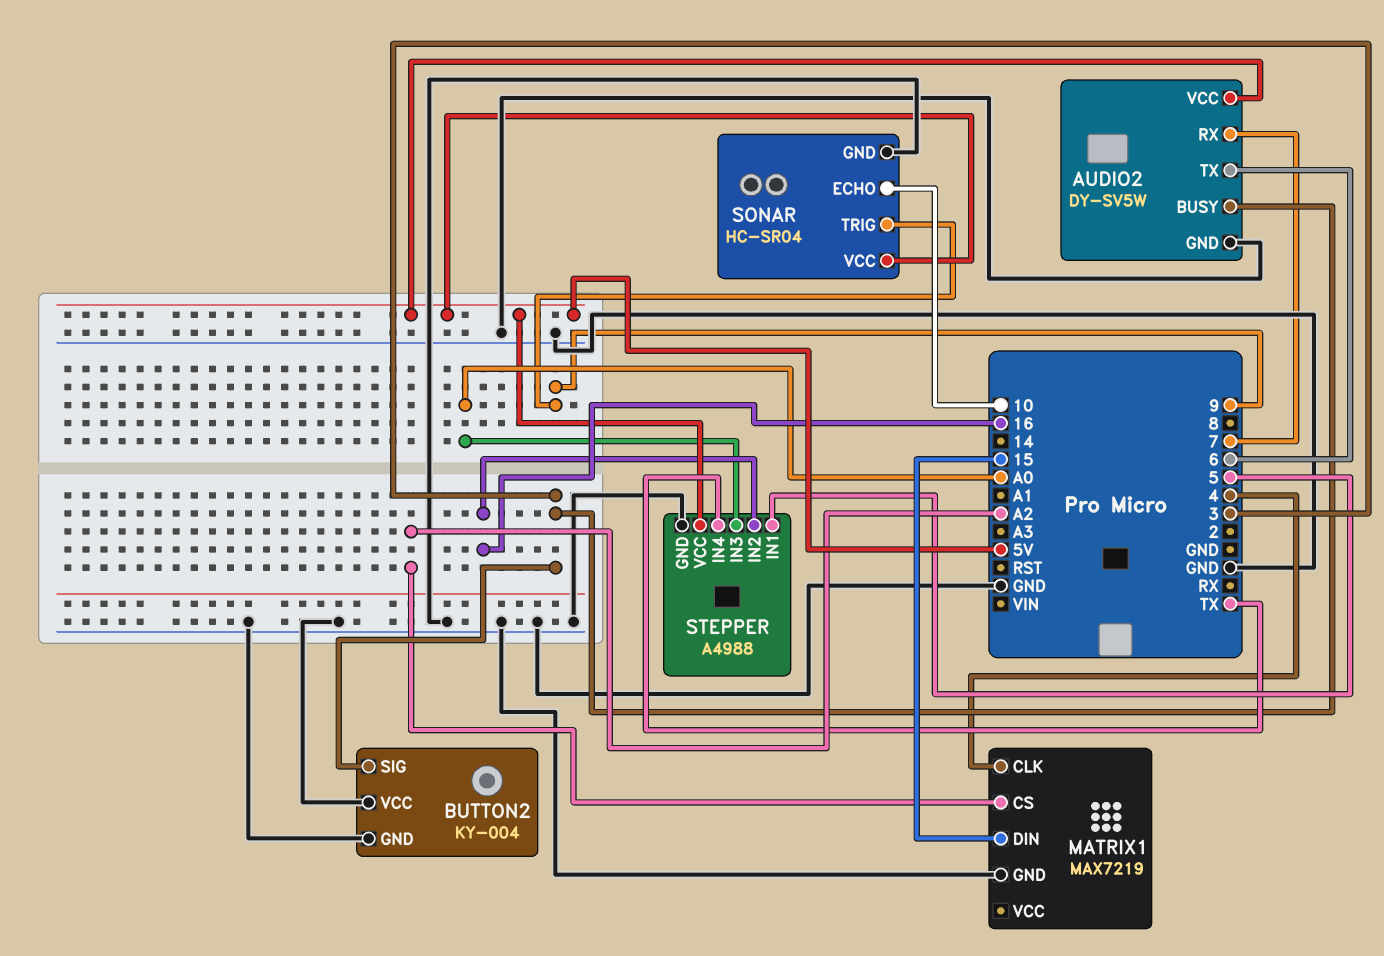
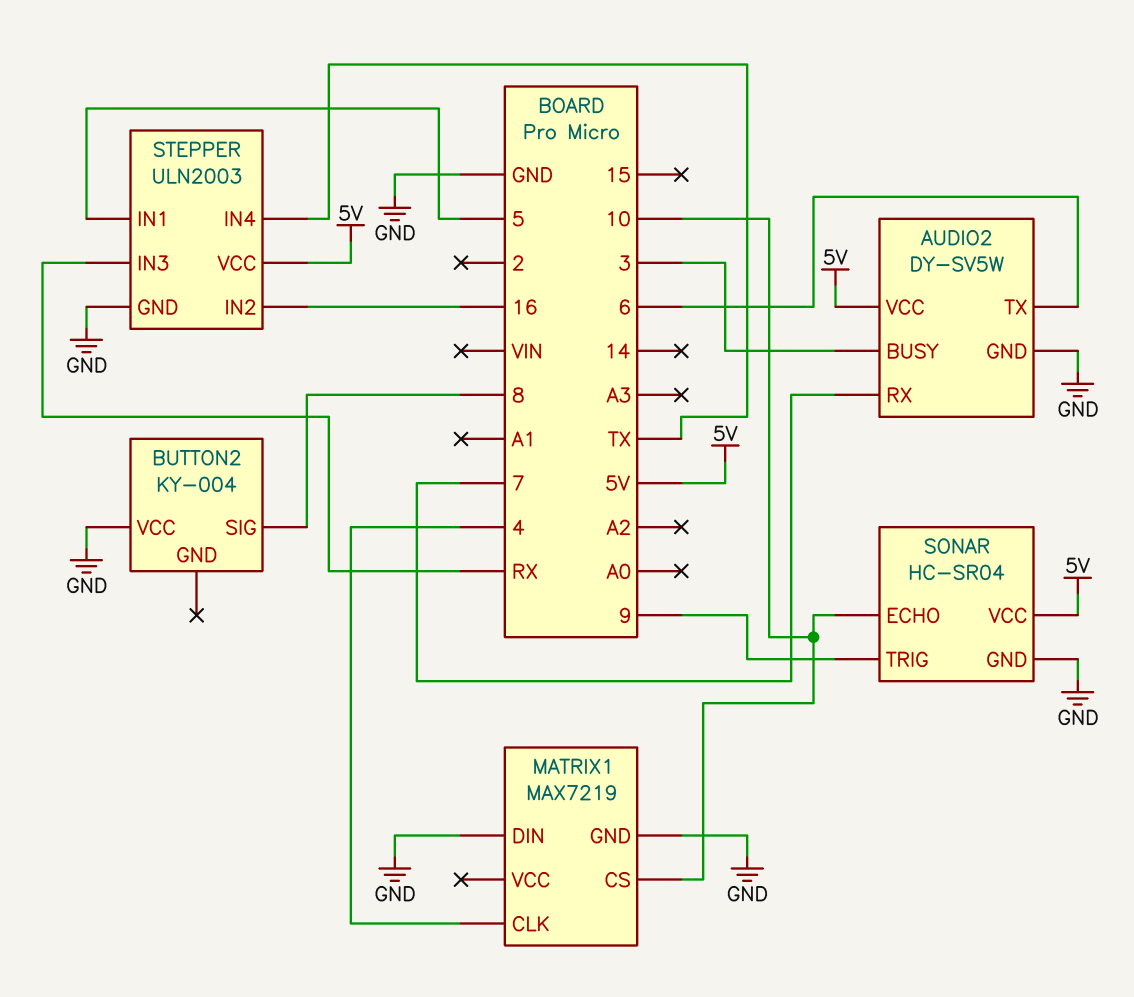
BUTTON2 pin GND: GND -> none
BUTTON2 pin SIG: 3 -> 8
MATRIX1 pin CS: A2 -> 10
MATRIX1 pin DIN: 15 -> GND
STEPPER: A4988 -> ULN2003
STEPPER pin IN3: A0 -> RX

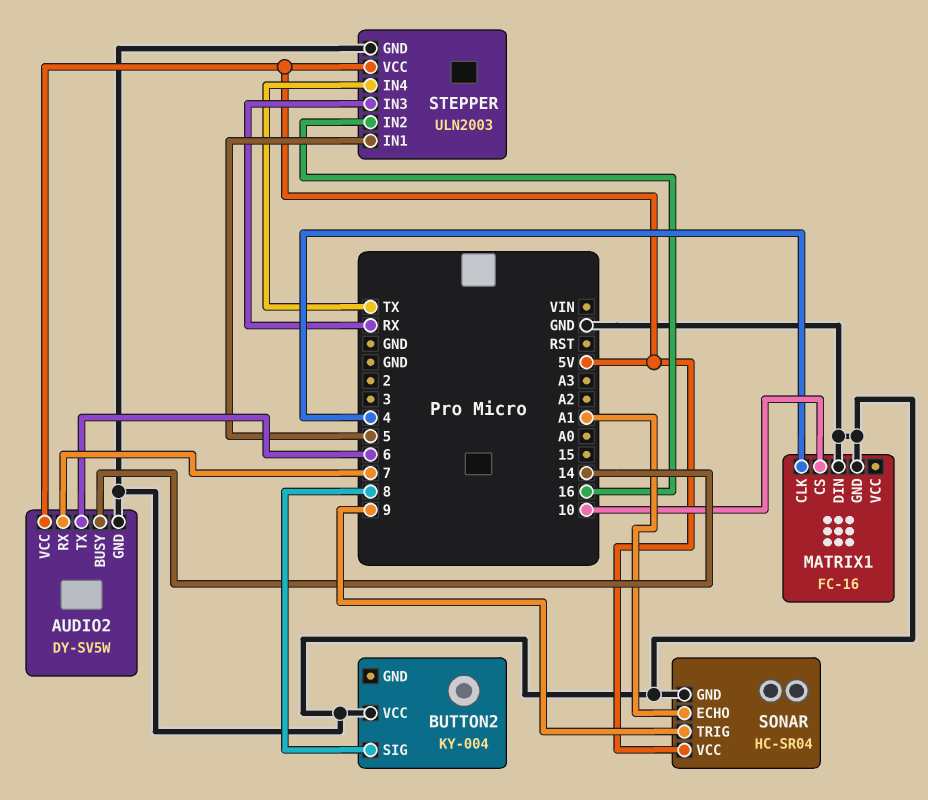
AUDIO2 pin BUSY: 3 -> 14
MATRIX1: MAX7219 -> FC-16
SONAR pin ECHO: 10 -> A1

